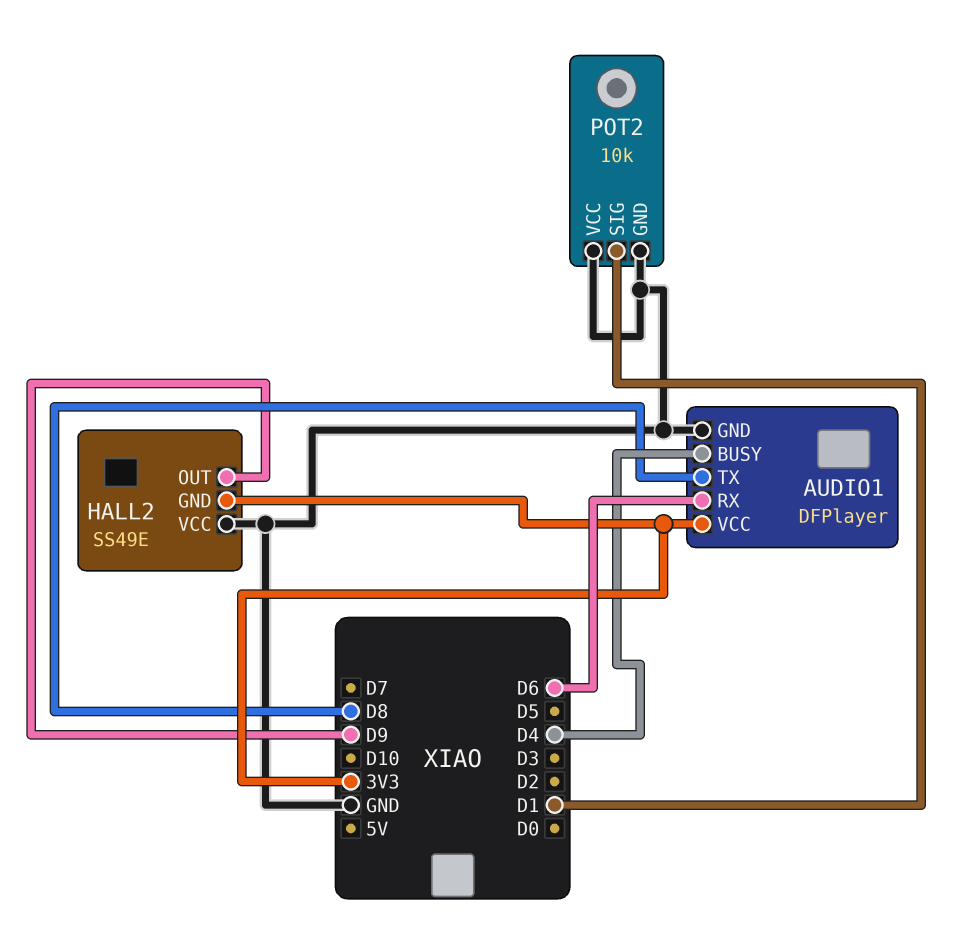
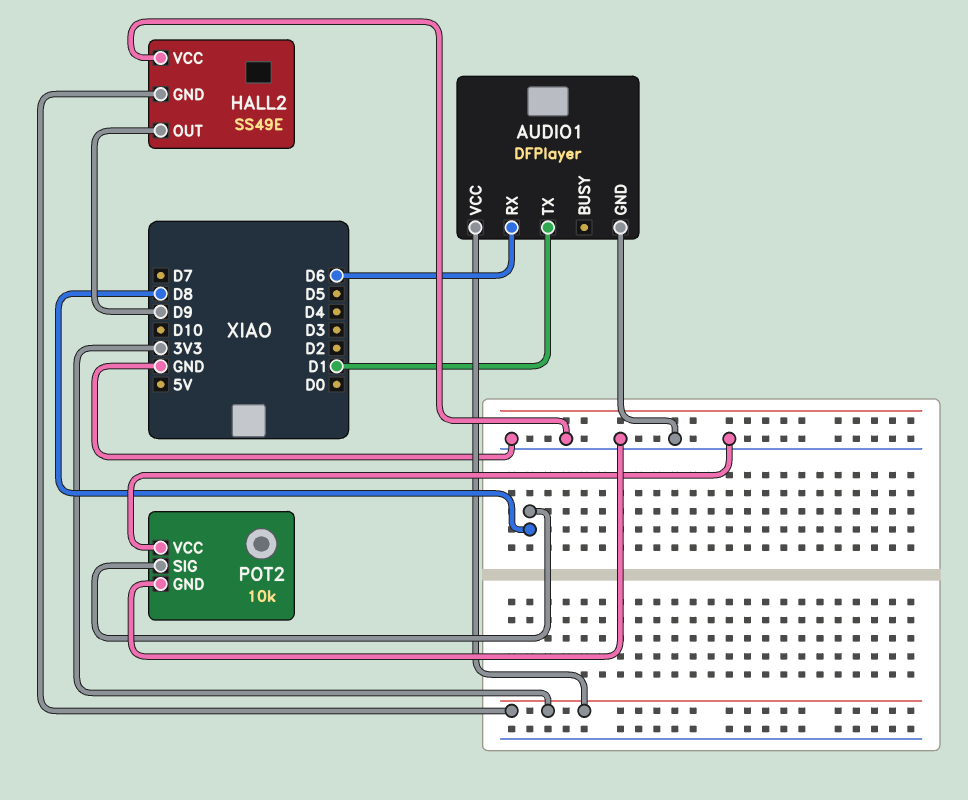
AUDIO1 pin BUSY: D4 -> none
AUDIO1 pin TX: D8 -> D1
POT2 pin SIG: D1 -> D8

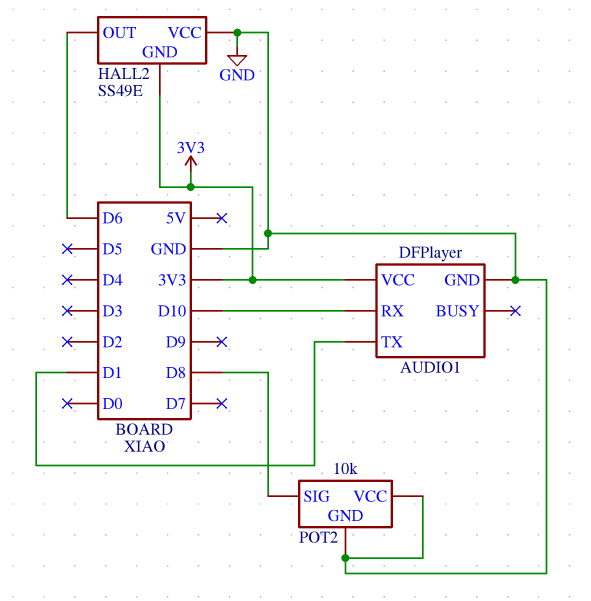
AUDIO1 pin RX: D6 -> D10
HALL2 pin OUT: D9 -> D6

